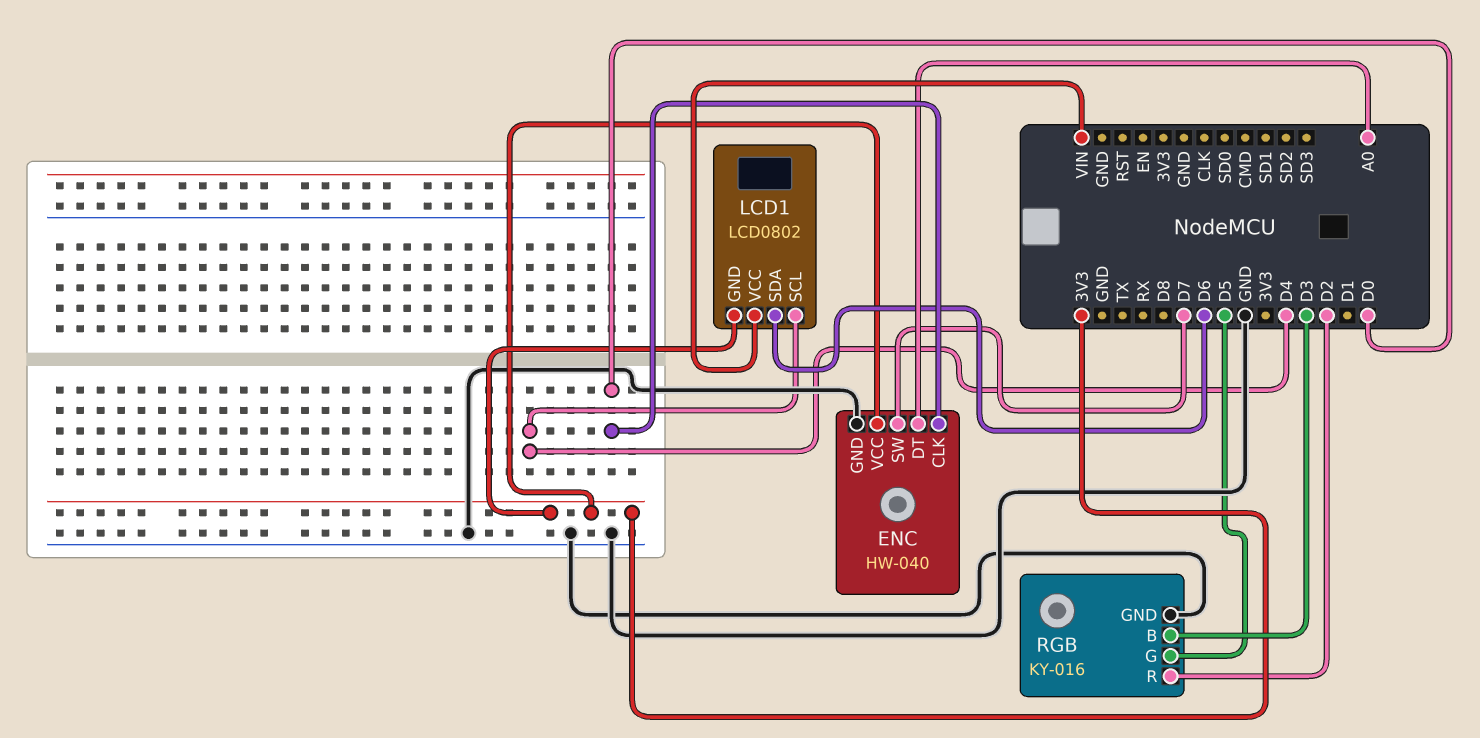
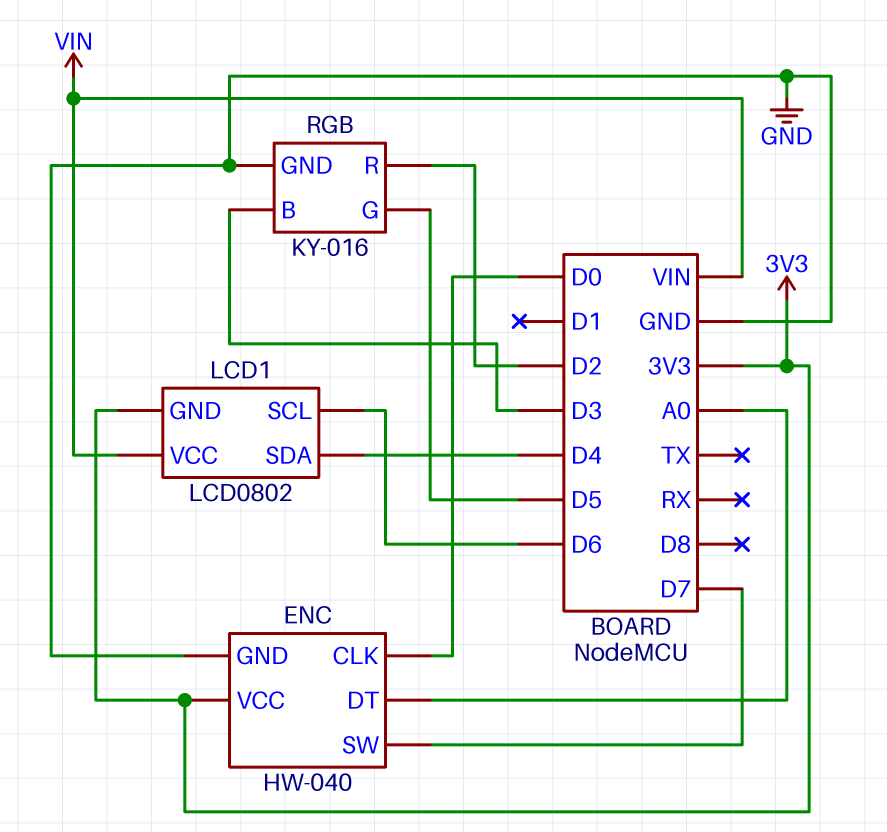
LCD1 pin SCL: D4 -> D6
LCD1 pin SDA: D6 -> D4

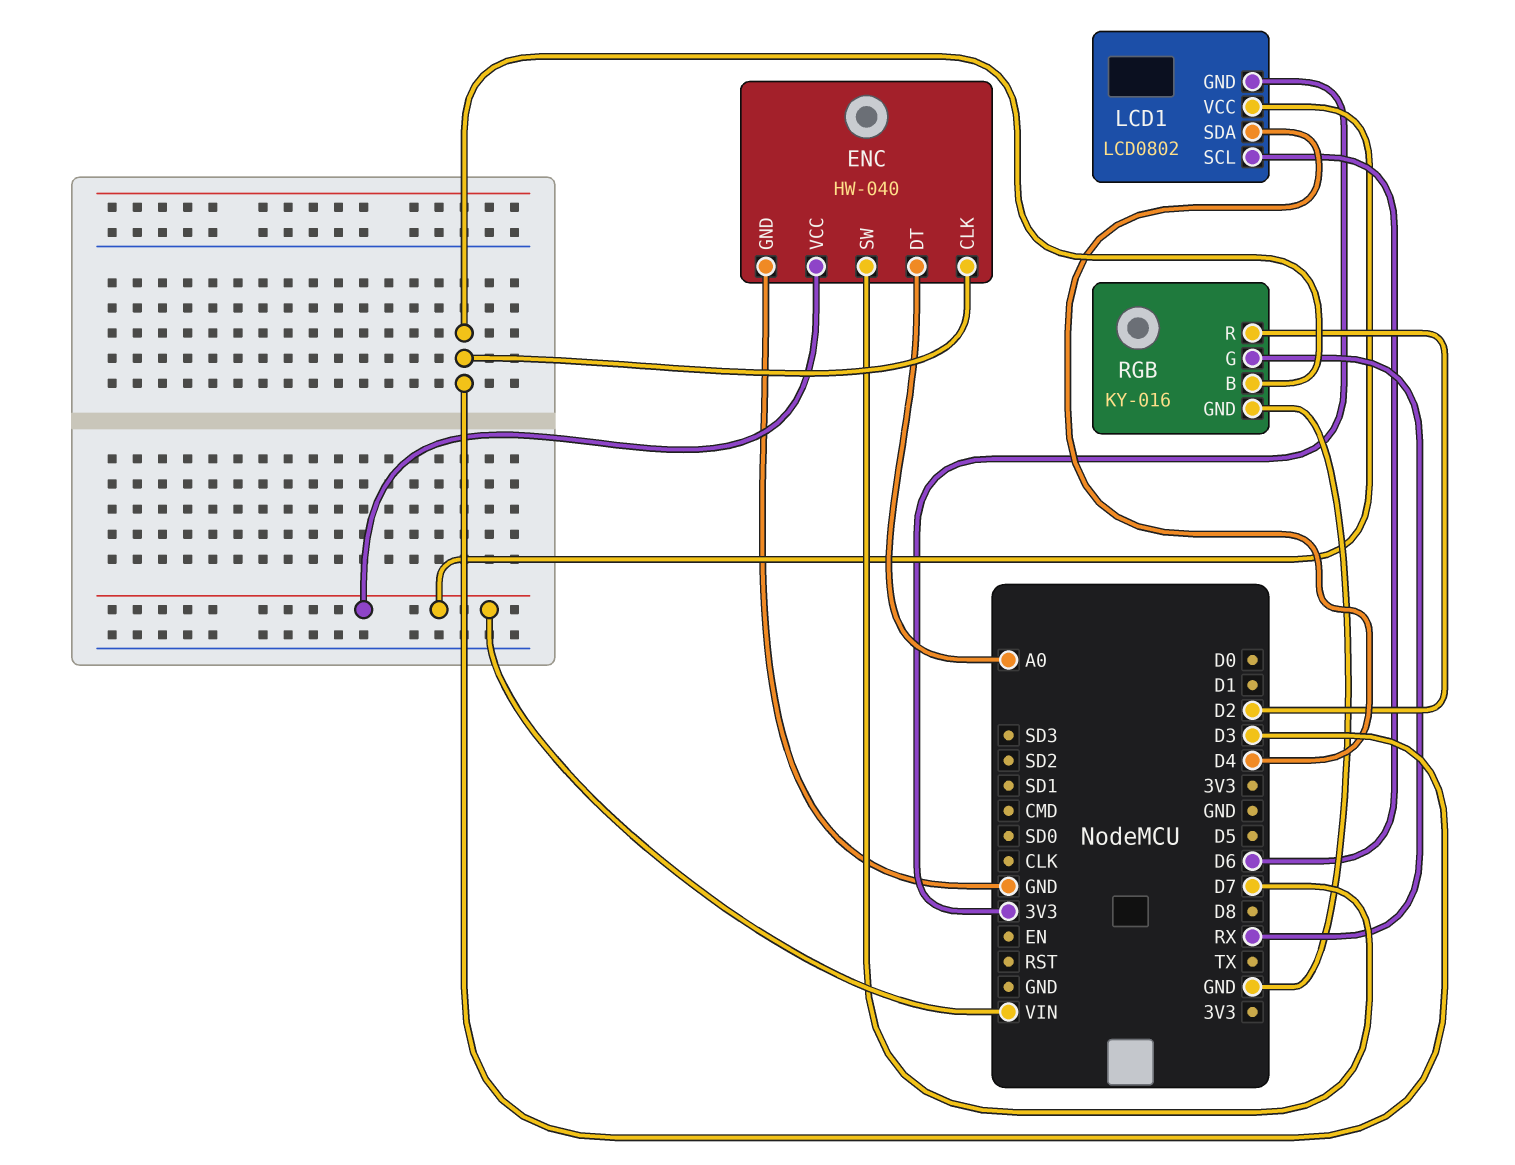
ENC pin CLK: D0 -> D3
ENC pin VCC: 3V3 -> VIN
RGB pin G: D5 -> RX

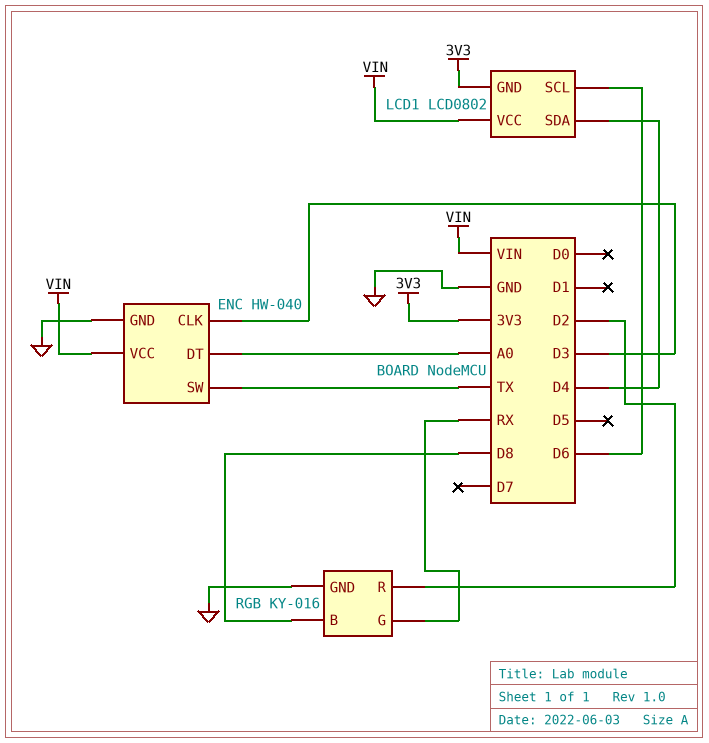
ENC pin SW: D7 -> TX
RGB pin B: D3 -> D8

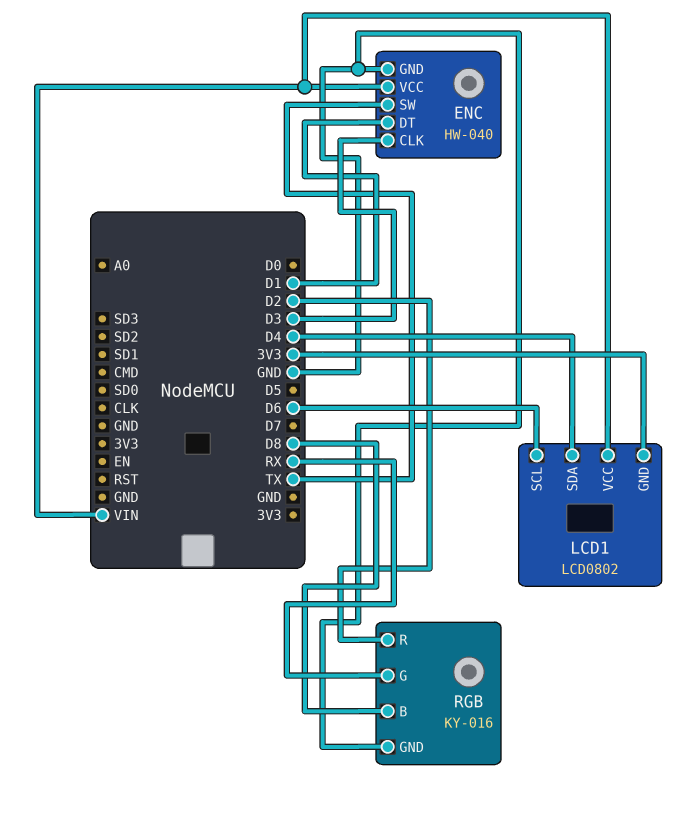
ENC pin DT: A0 -> D1

